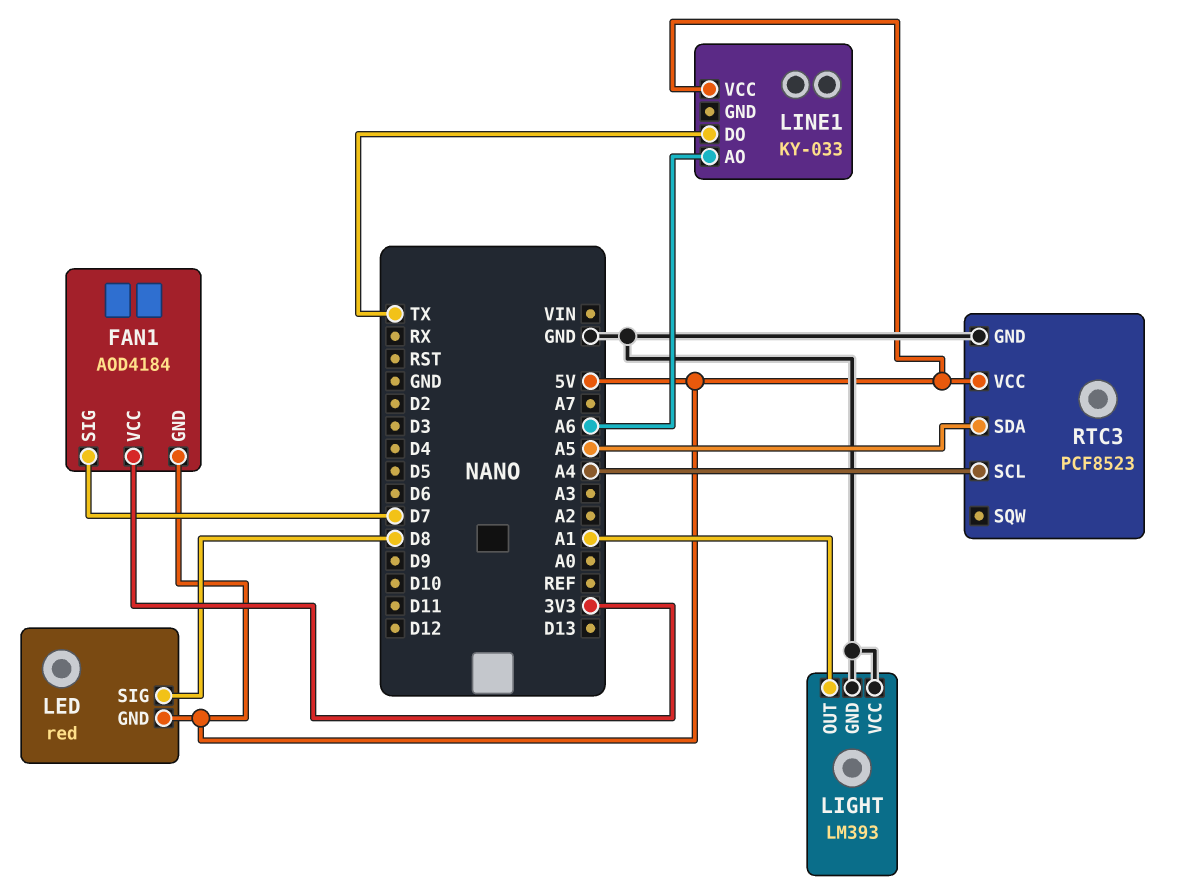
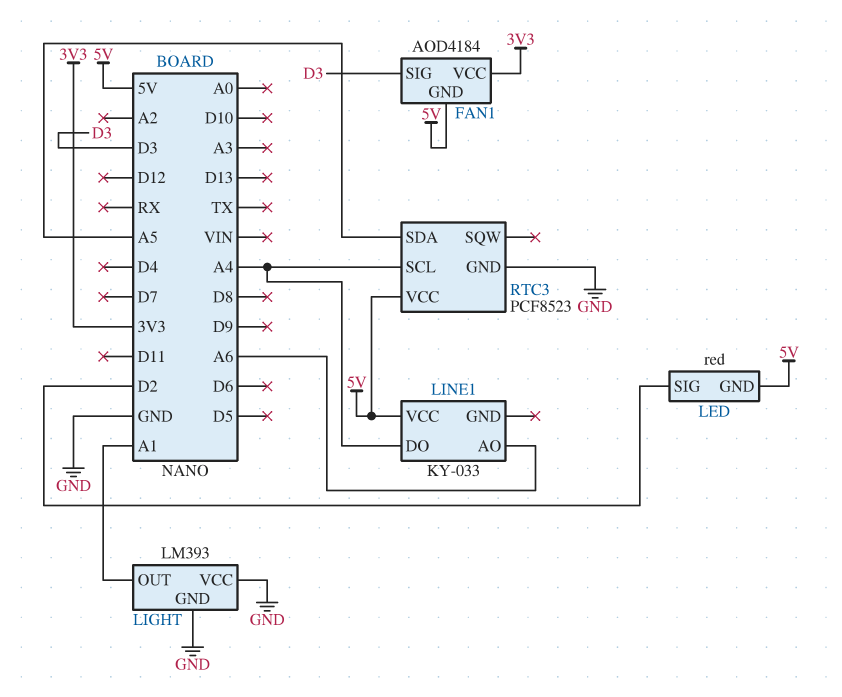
FAN1 pin SIG: D7 -> D3
LED pin SIG: D8 -> D2
LINE1 pin DO: TX -> A4

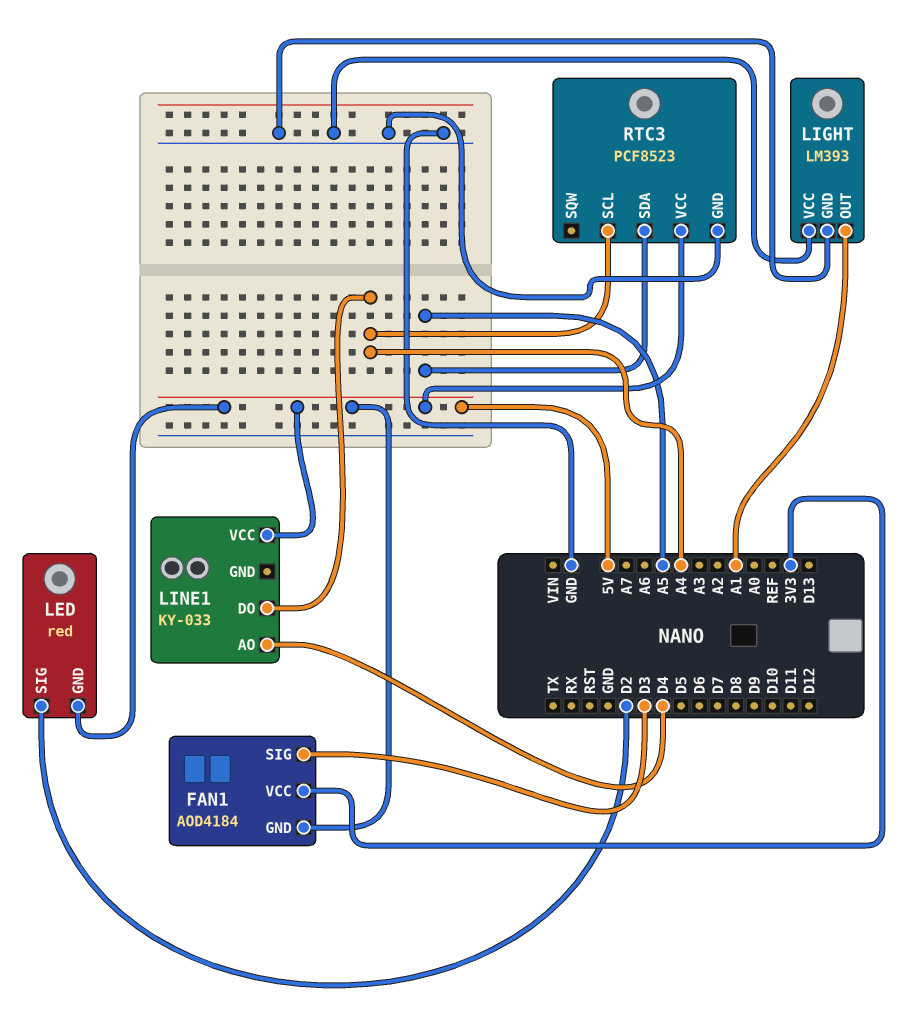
LINE1 pin AO: A6 -> D4

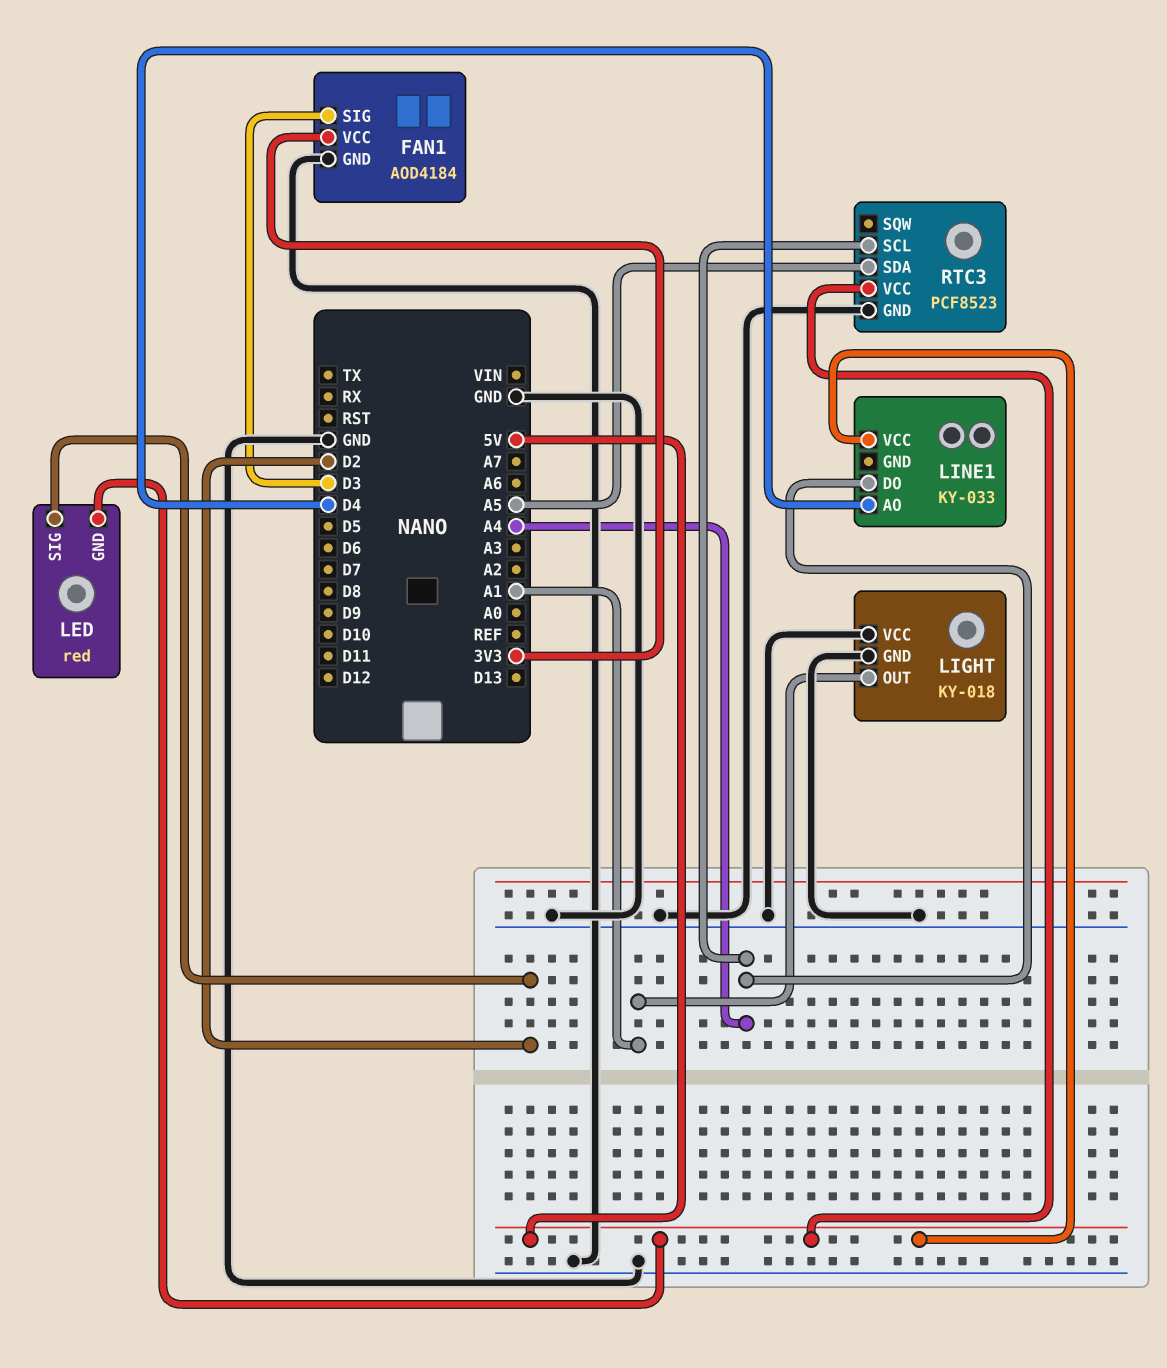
FAN1 pin GND: 5V -> GND
LIGHT: LM393 -> KY-018

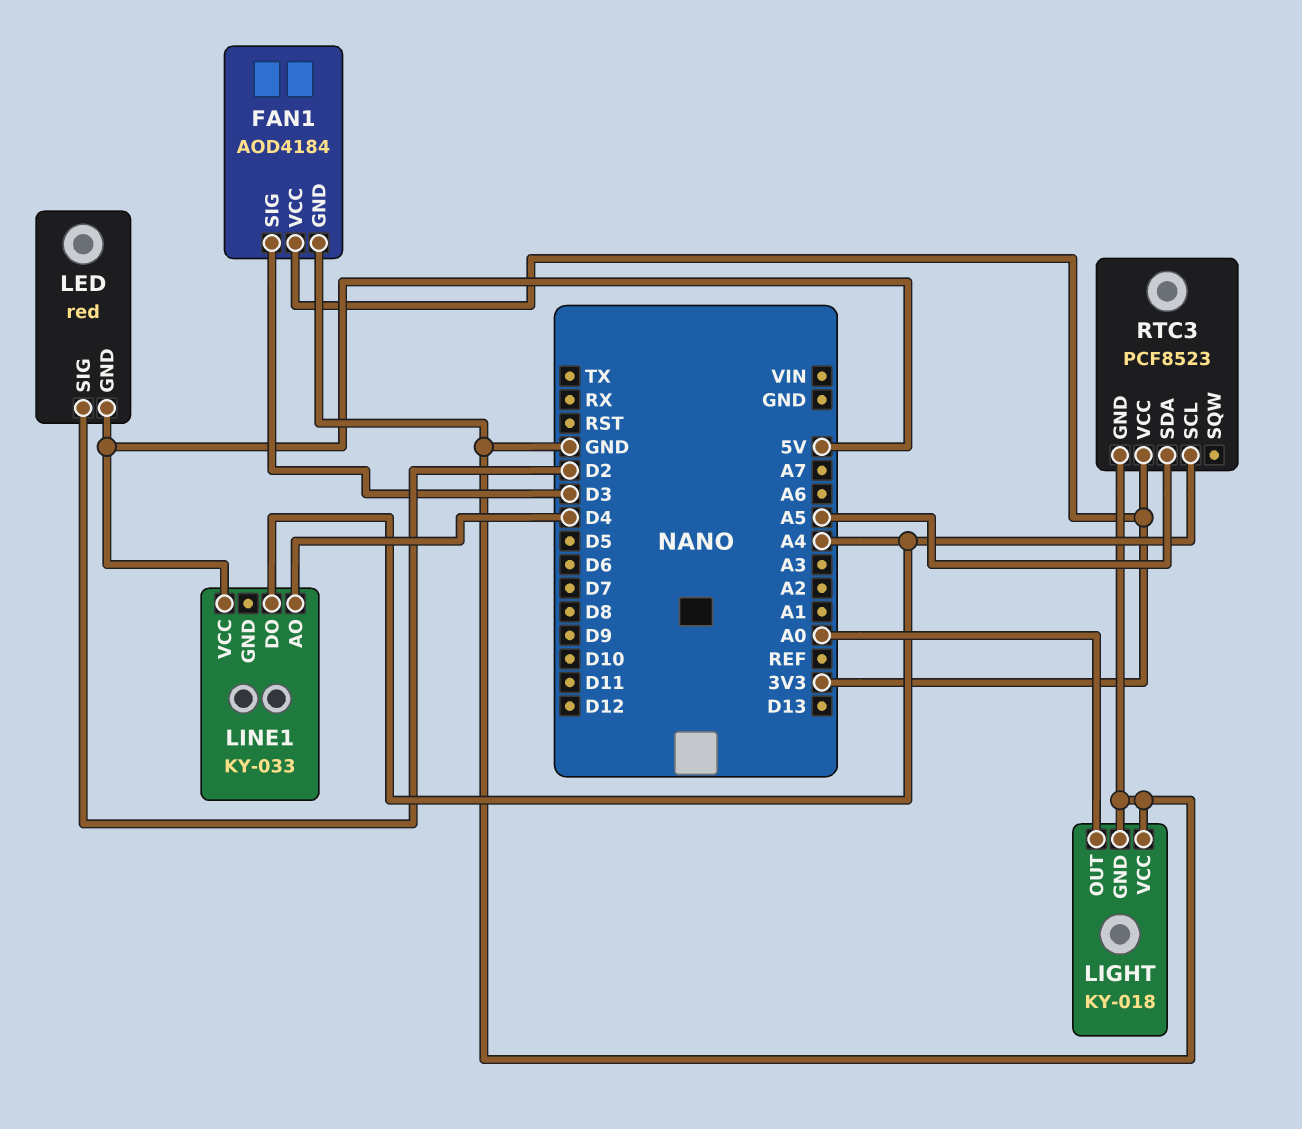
LIGHT pin OUT: A1 -> A0
RTC3 pin VCC: 5V -> 3V3

